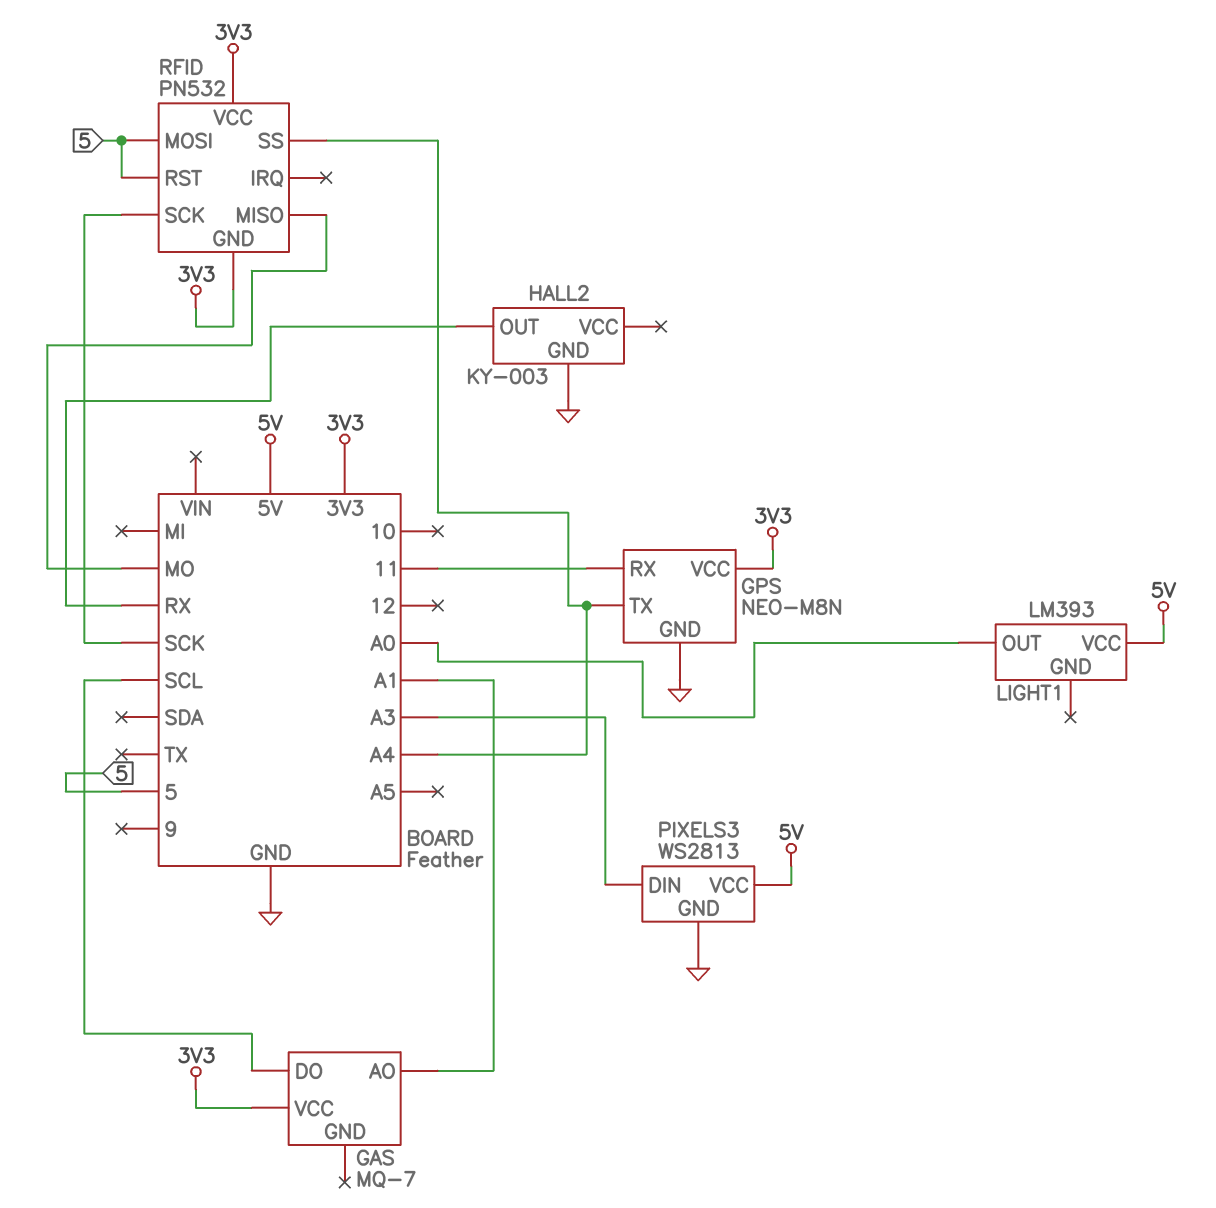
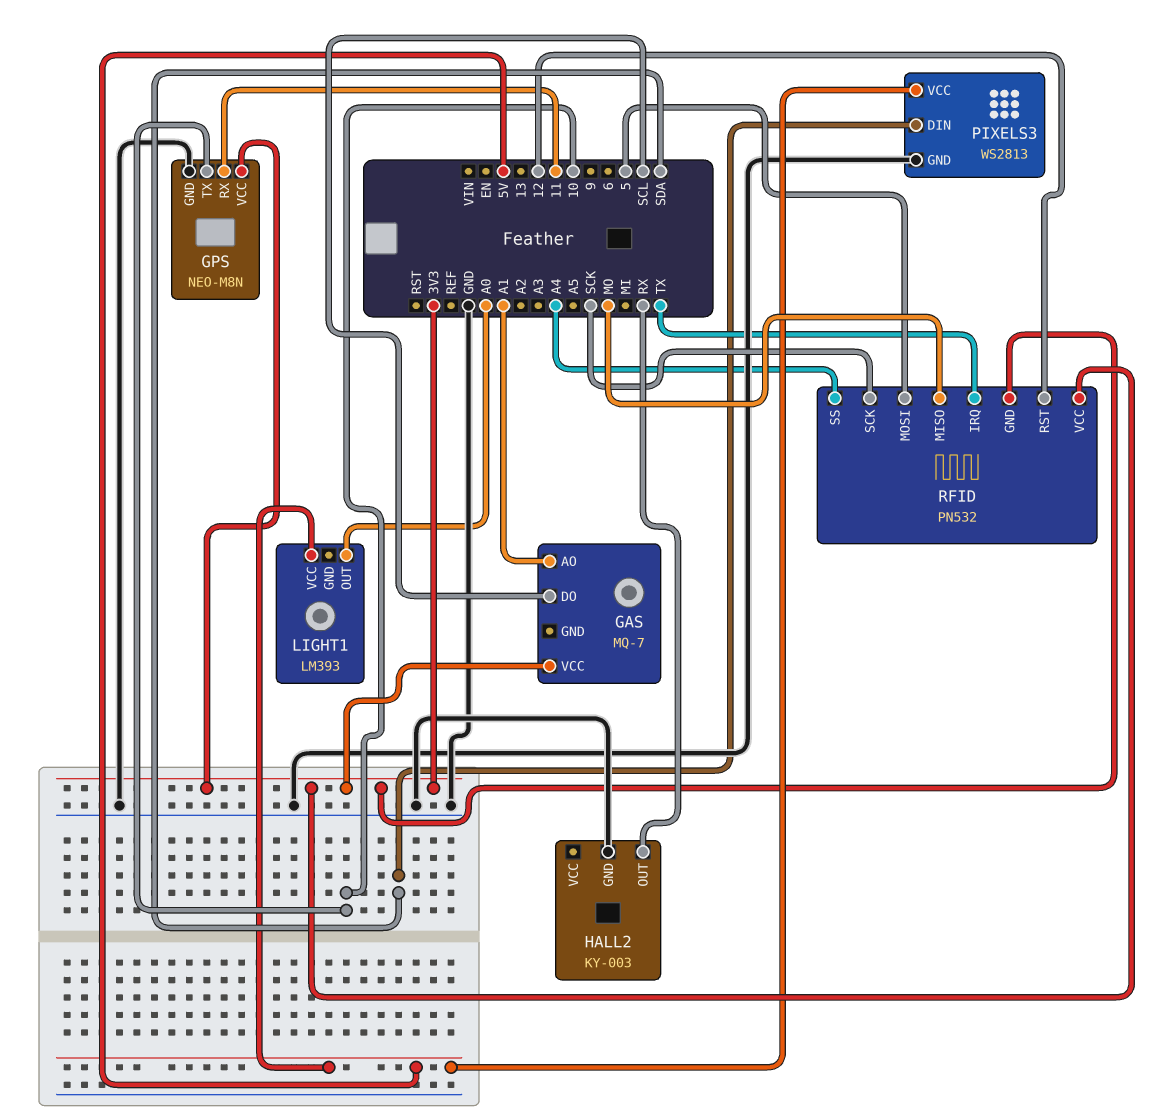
GPS pin TX: A4 -> 10
PIXELS3 pin DIN: A3 -> SDA
RFID pin IRQ: none -> TX
RFID pin RST: 5 -> 12

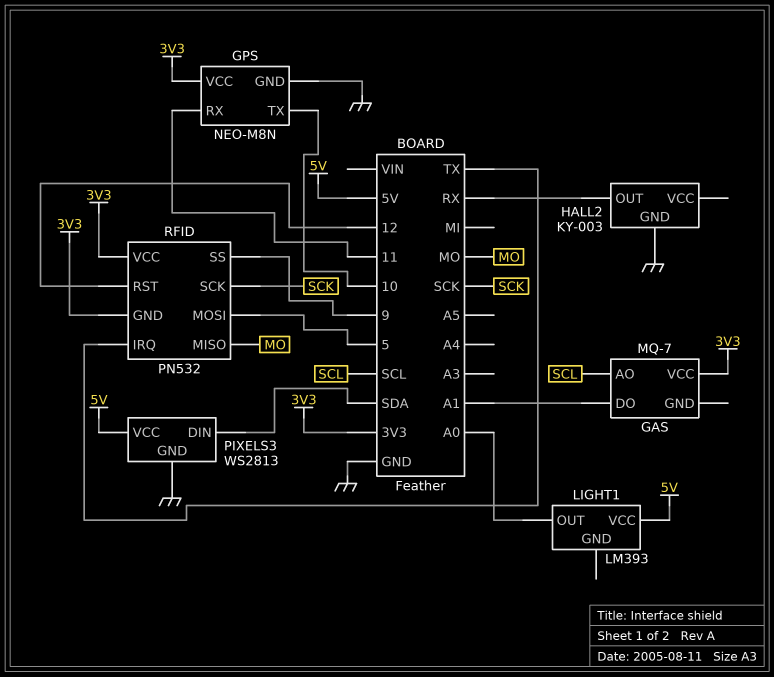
GAS pin AO: A1 -> SCL
GAS pin DO: SCL -> A1
RFID pin SS: A4 -> 9

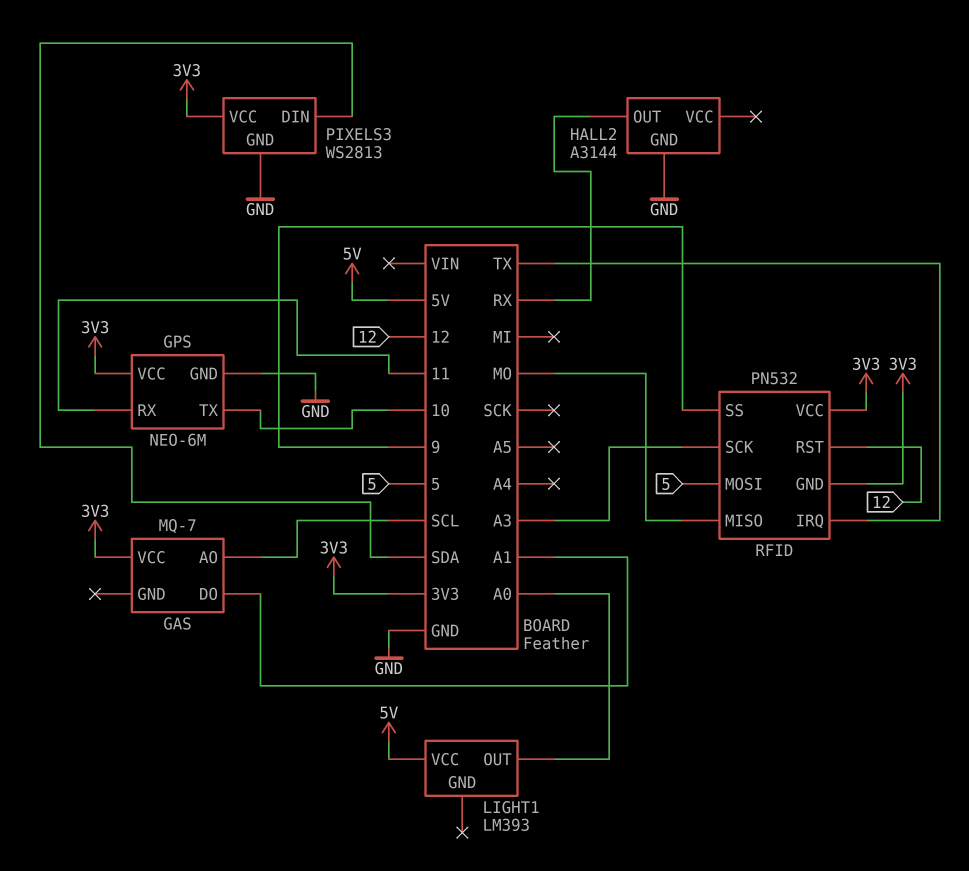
GPS: NEO-M8N -> NEO-6M
HALL2: KY-003 -> A3144
PIXELS3 pin VCC: 5V -> 3V3
RFID pin SCK: SCK -> A3

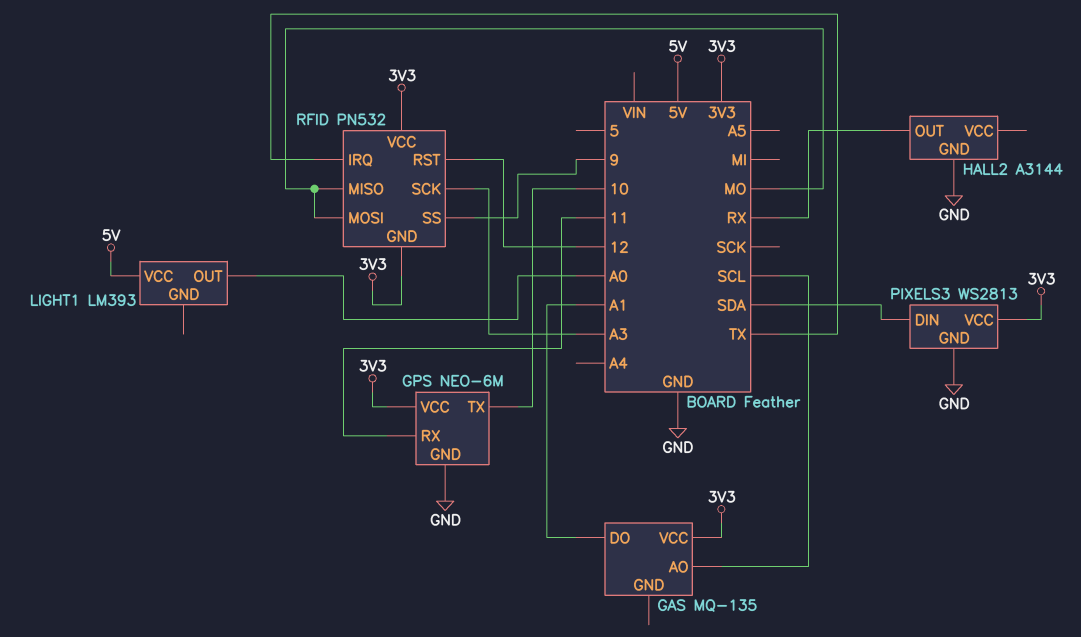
GAS: MQ-7 -> MQ-135
RFID pin MOSI: 5 -> MO

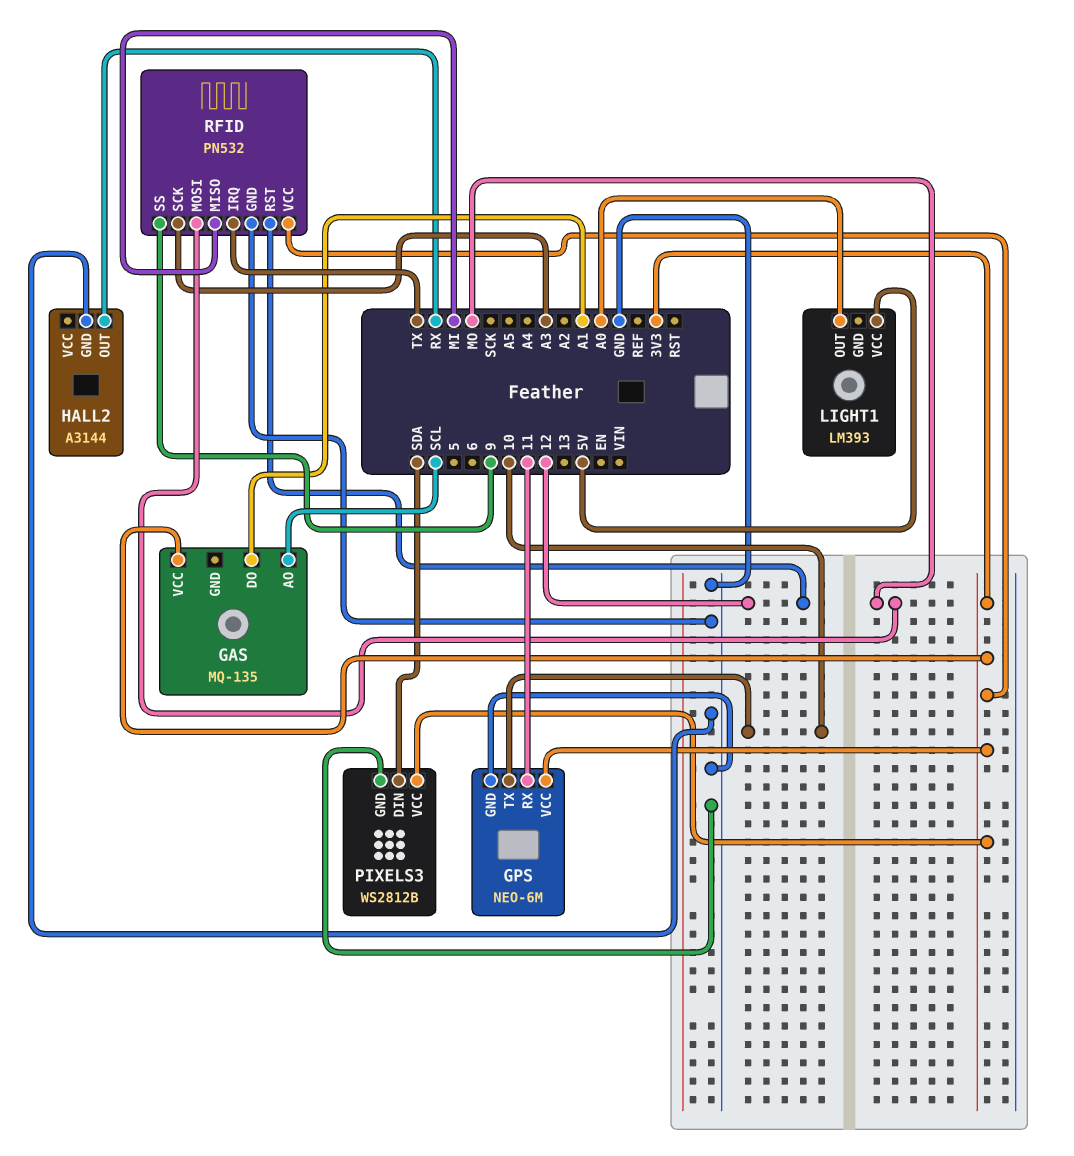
PIXELS3: WS2813 -> WS2812B
RFID pin GND: 3V3 -> GND
RFID pin MISO: MO -> MI

